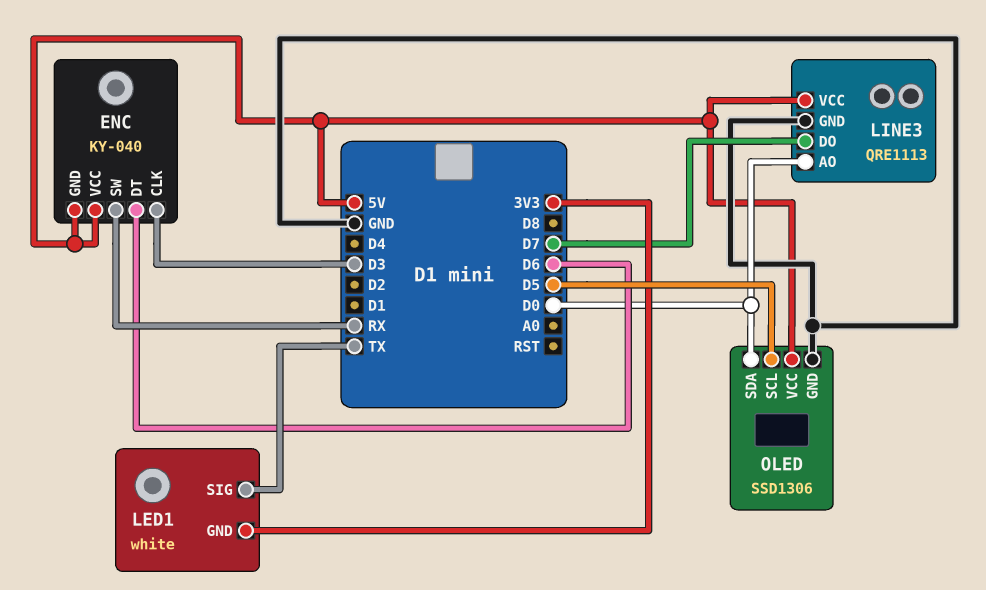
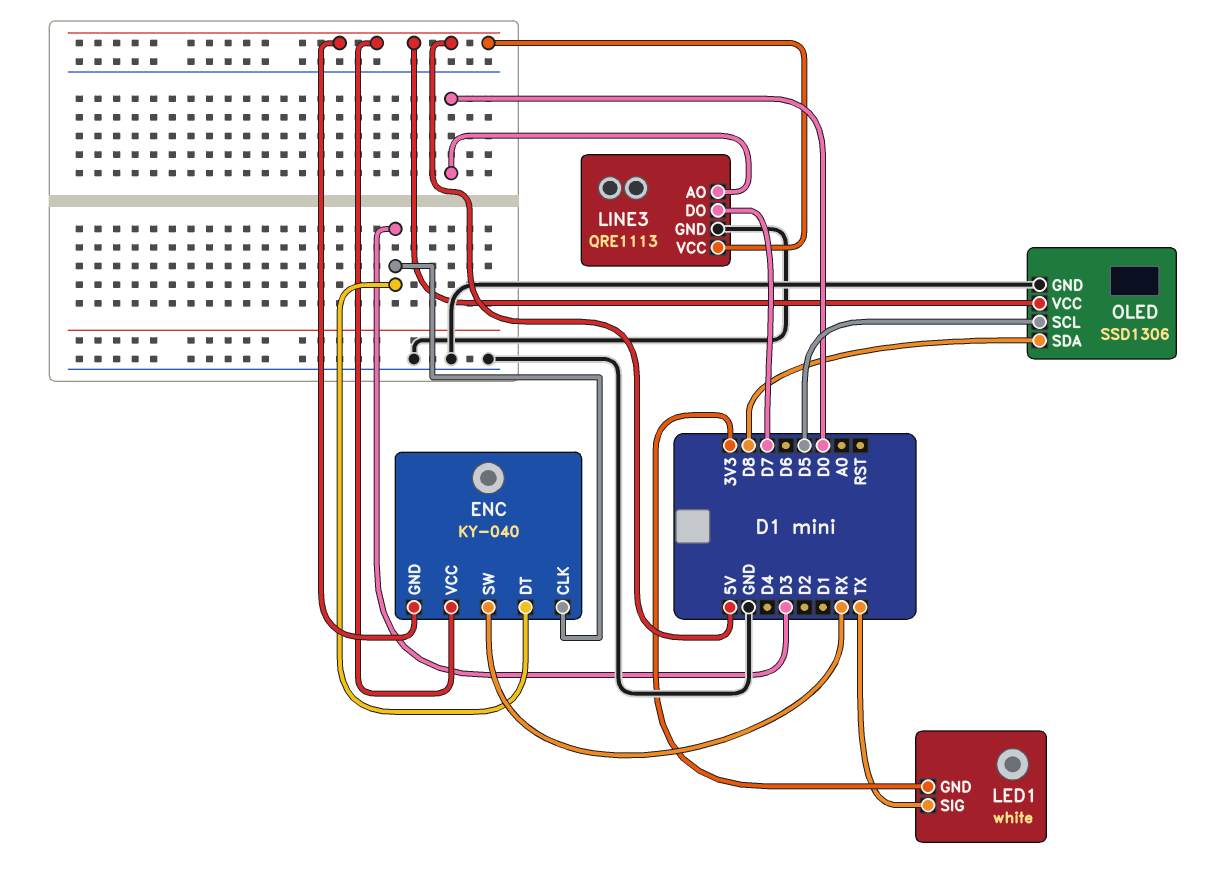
ENC pin DT: D6 -> D3
OLED pin SDA: D0 -> D8

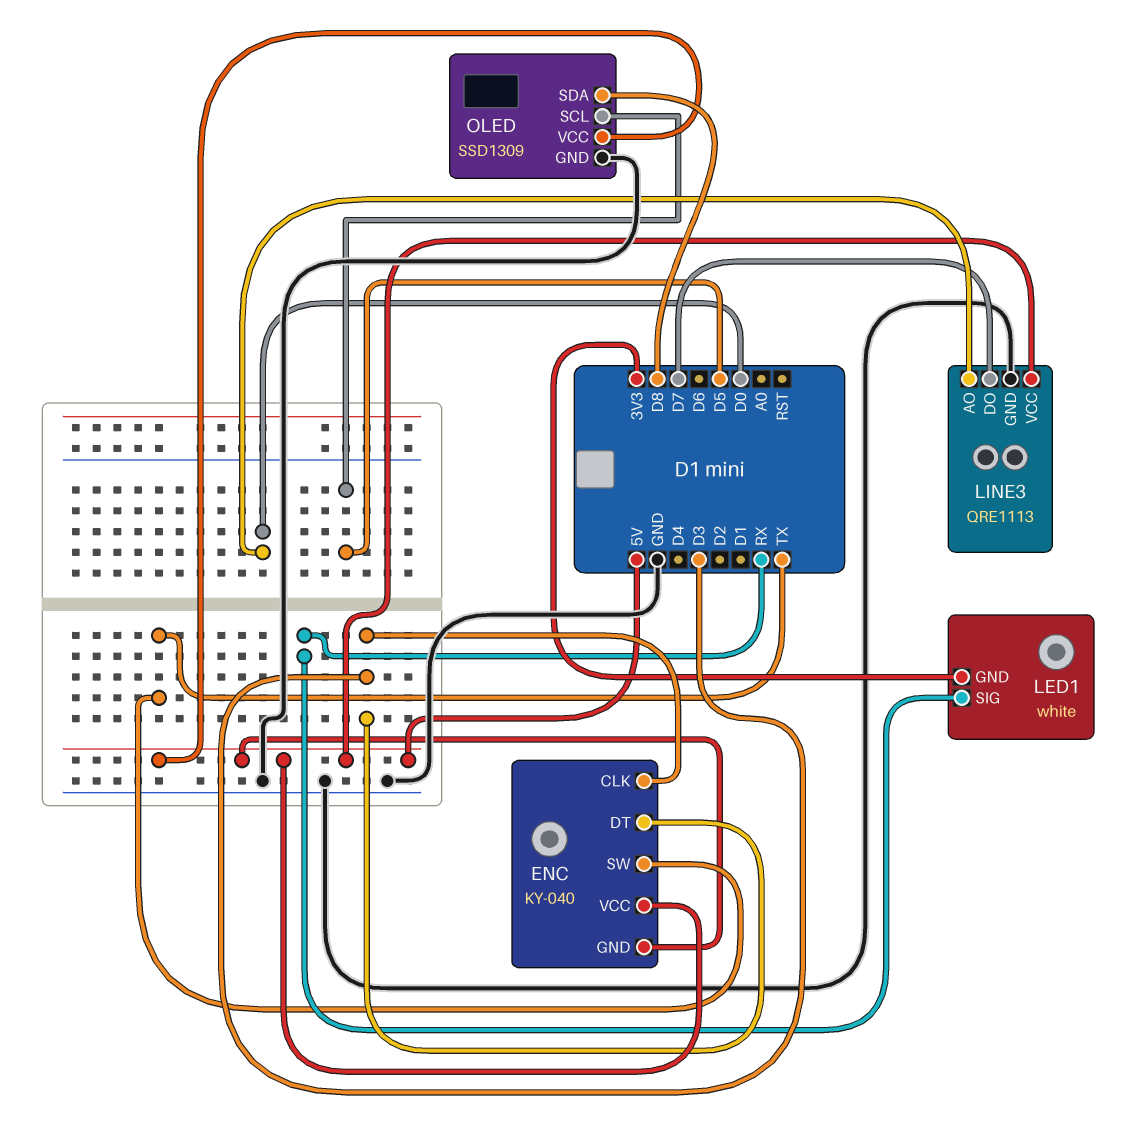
ENC pin SW: RX -> TX
LED1 pin SIG: TX -> RX
OLED: SSD1306 -> SSD1309

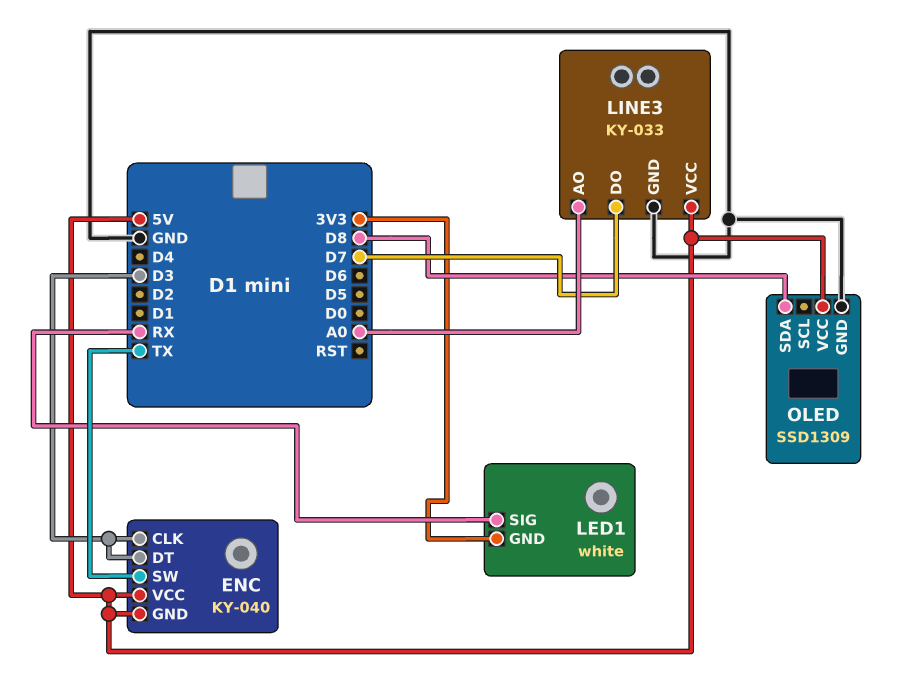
LINE3: QRE1113 -> KY-033
LINE3 pin AO: D0 -> A0
OLED pin SCL: D5 -> none

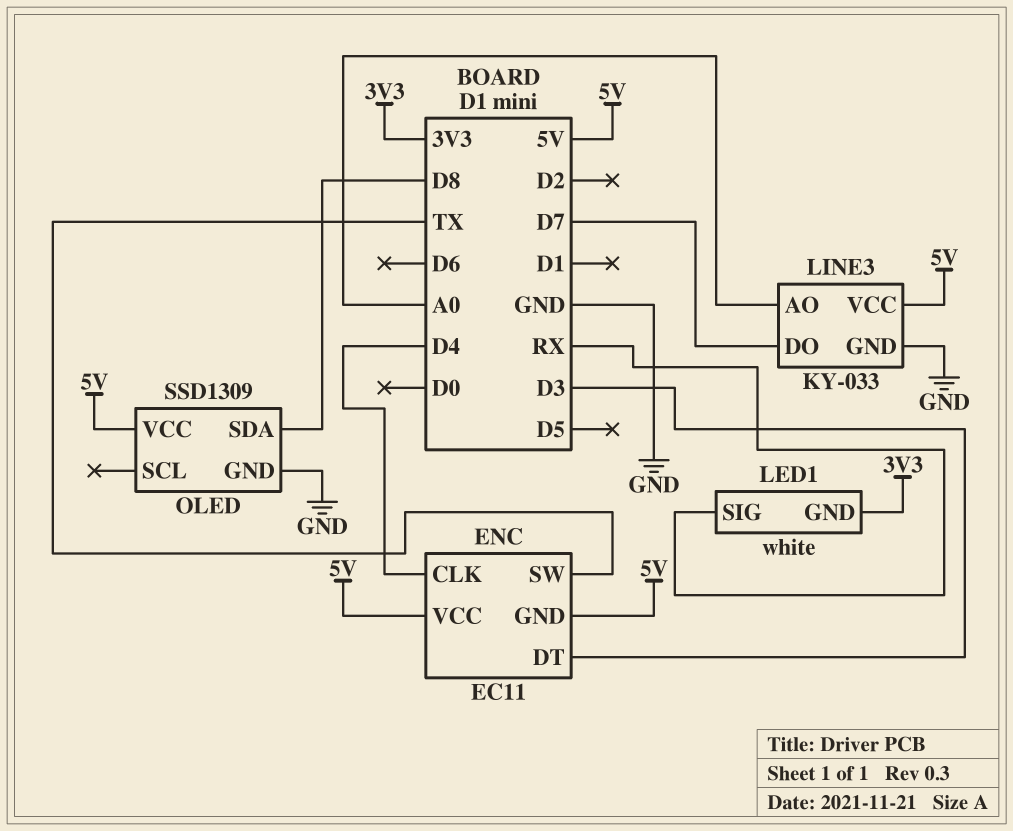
ENC: KY-040 -> EC11
ENC pin CLK: D3 -> D4

